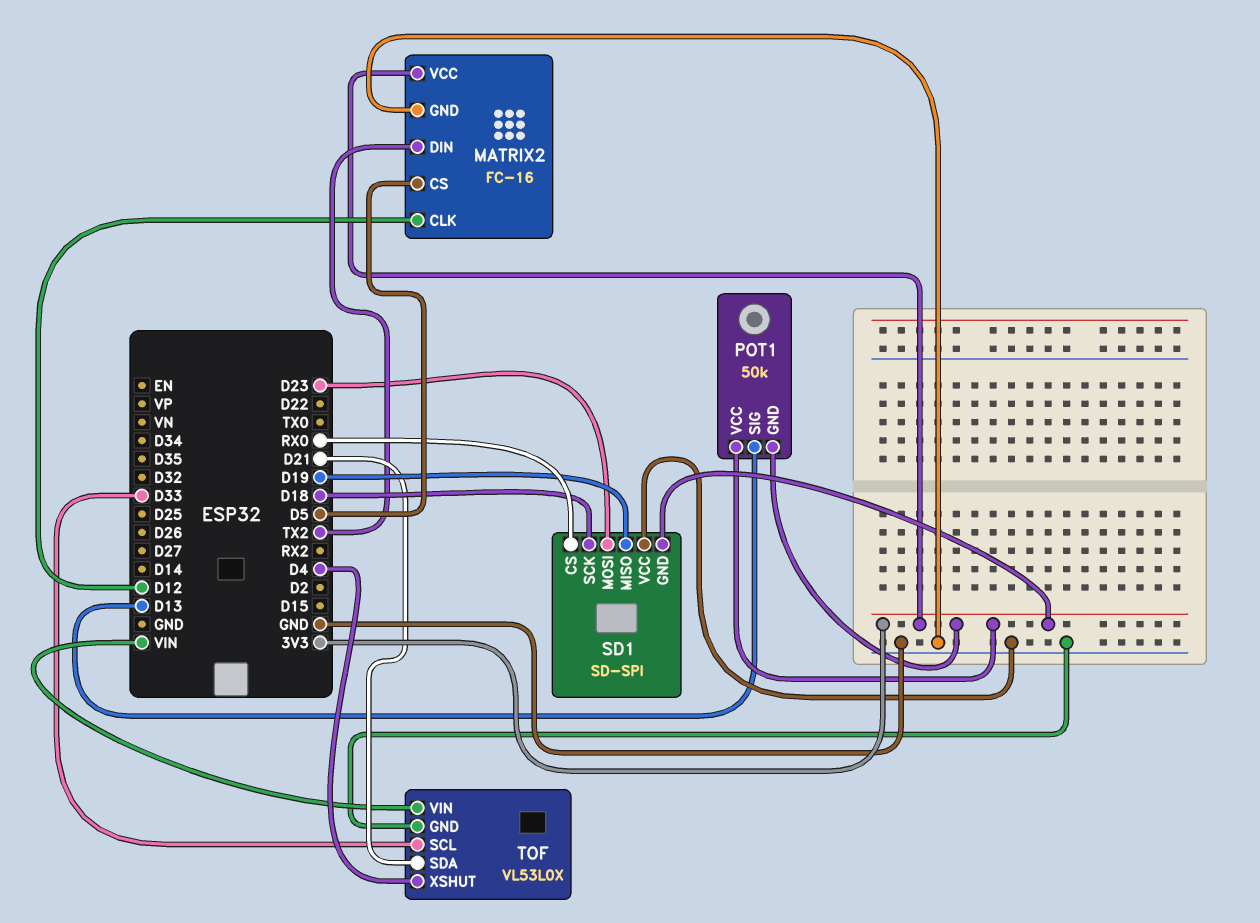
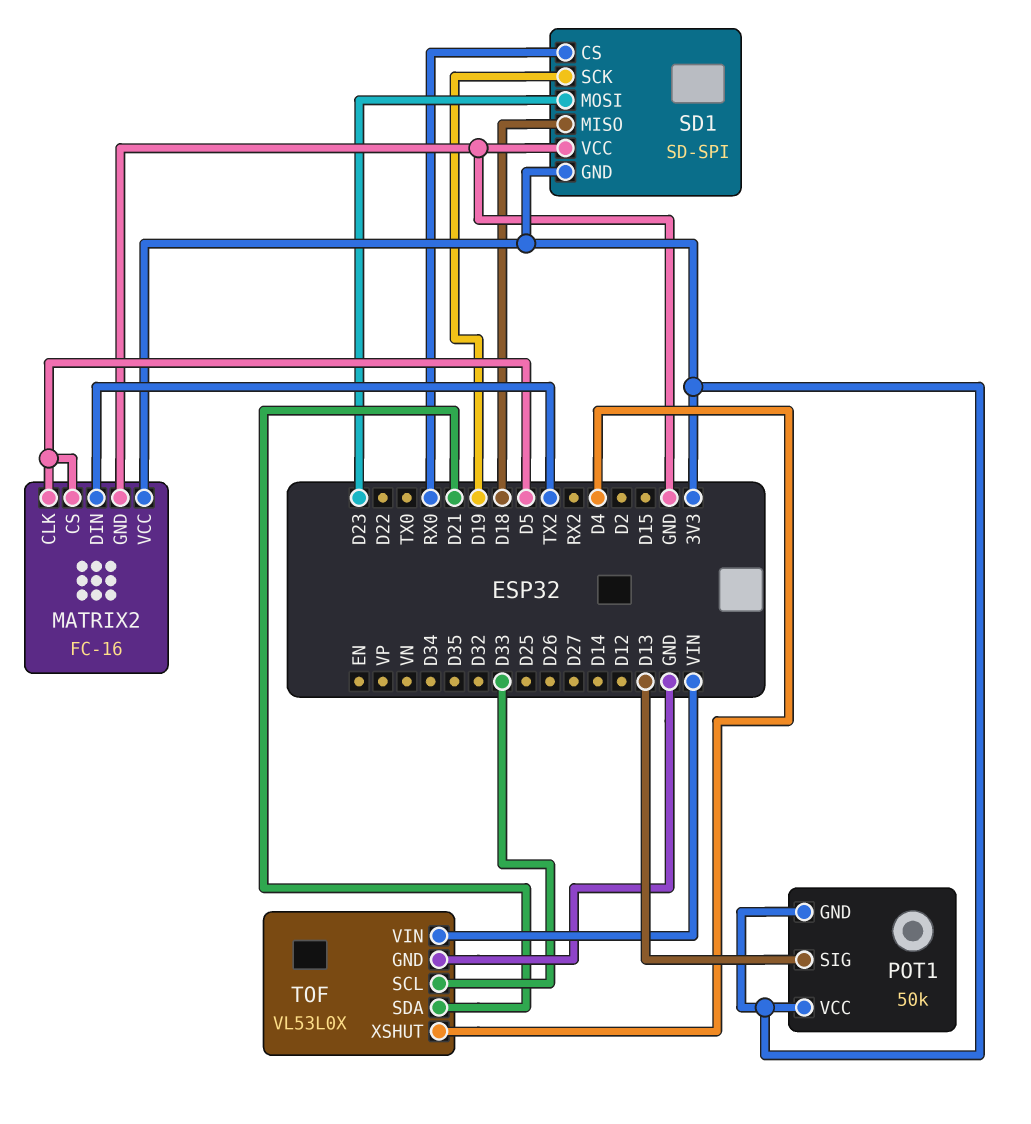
MATRIX2 pin CLK: D12 -> D5
SD1 pin MISO: D19 -> D18
SD1 pin SCK: D18 -> D19

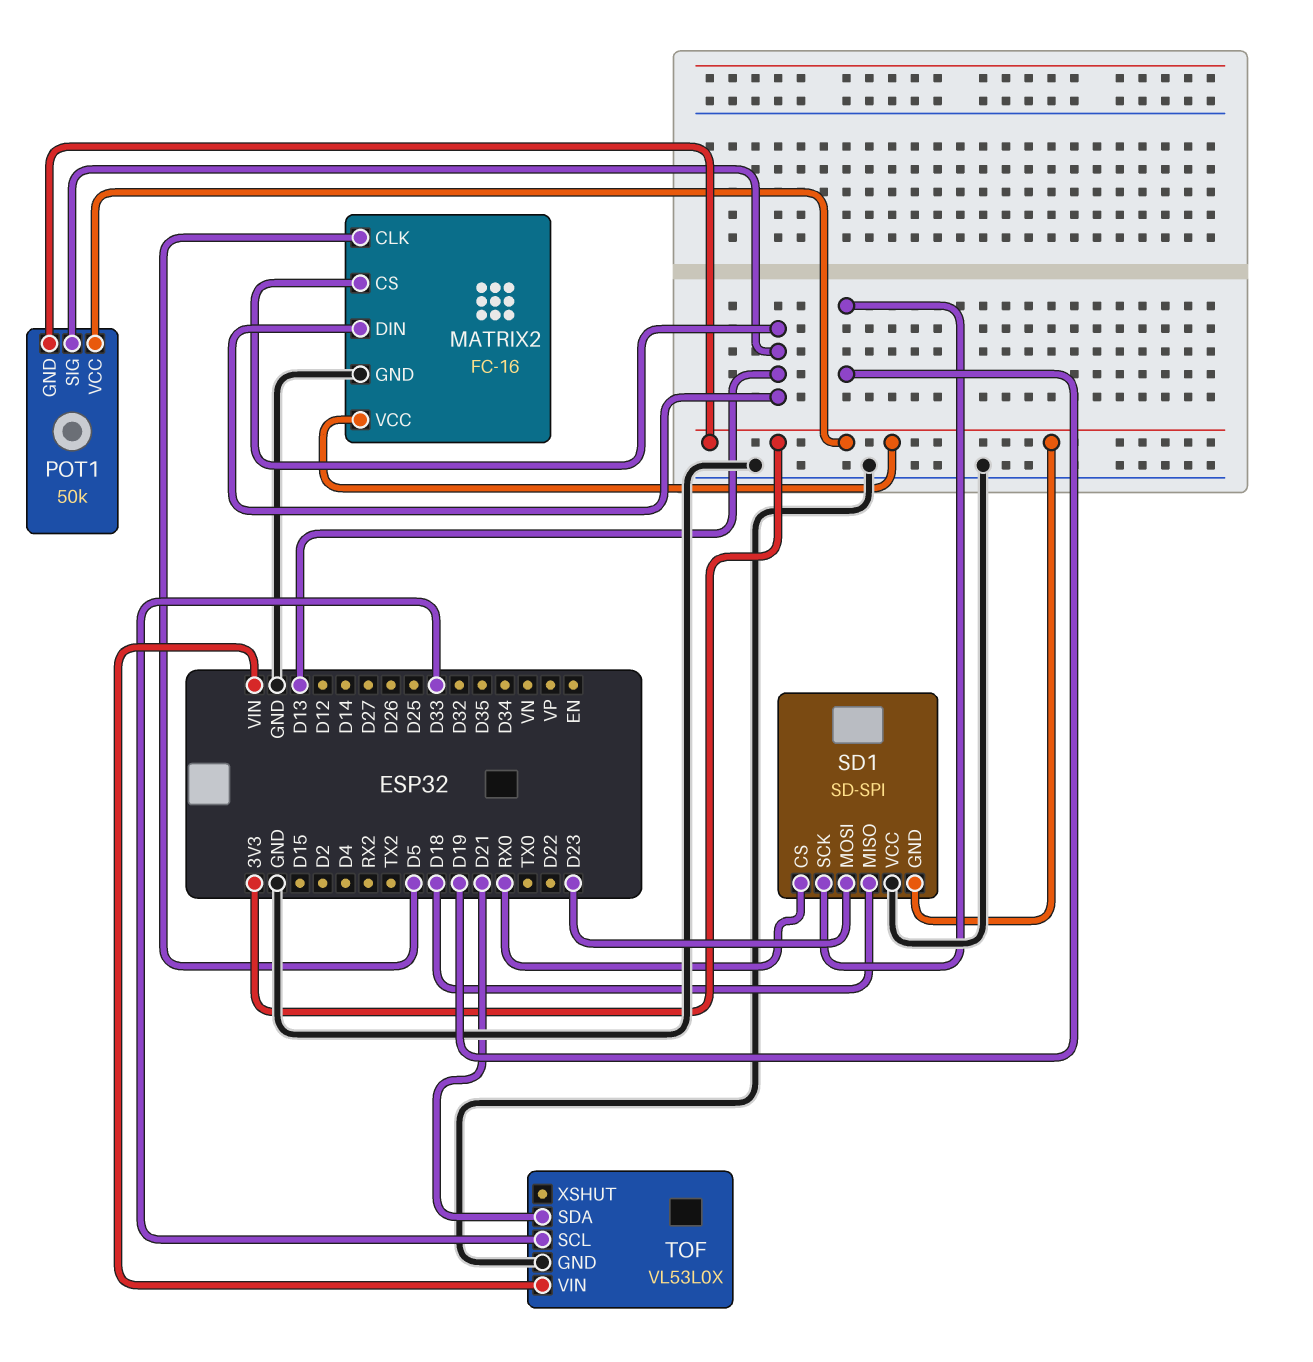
MATRIX2 pin CS: D5 -> D13
MATRIX2 pin DIN: TX2 -> D13
TOF pin XSHUT: D4 -> none

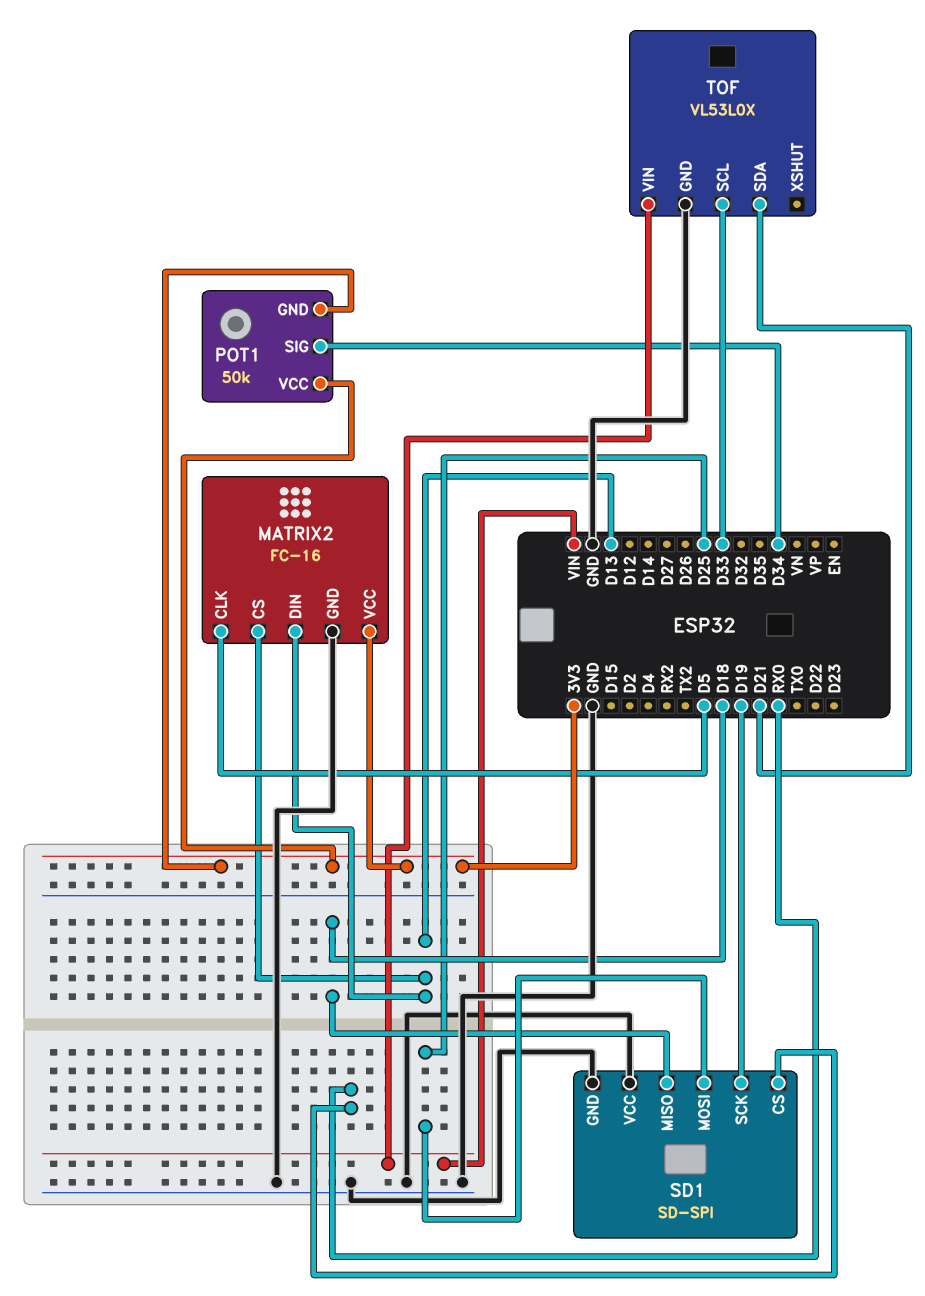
POT1 pin SIG: D13 -> D34
SD1 pin GND: 3V3 -> GND
SD1 pin MOSI: D23 -> D25

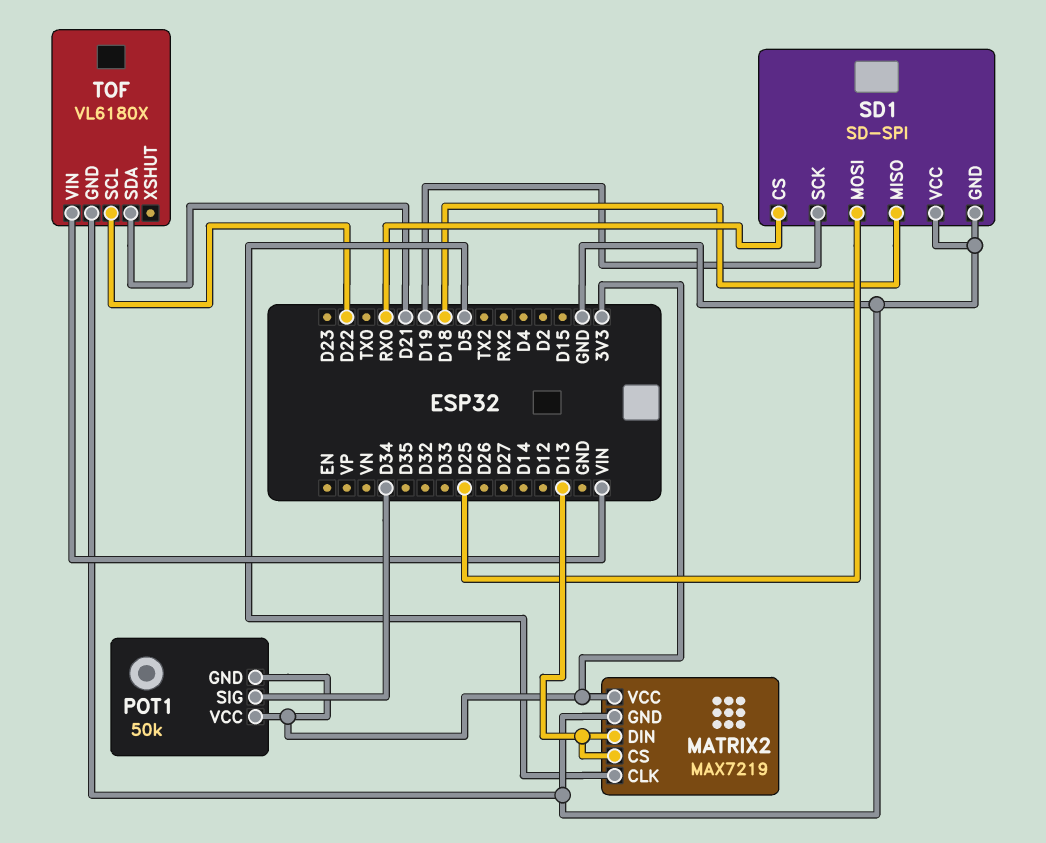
MATRIX2: FC-16 -> MAX7219
TOF: VL53L0X -> VL6180X
TOF pin SCL: D33 -> D22

